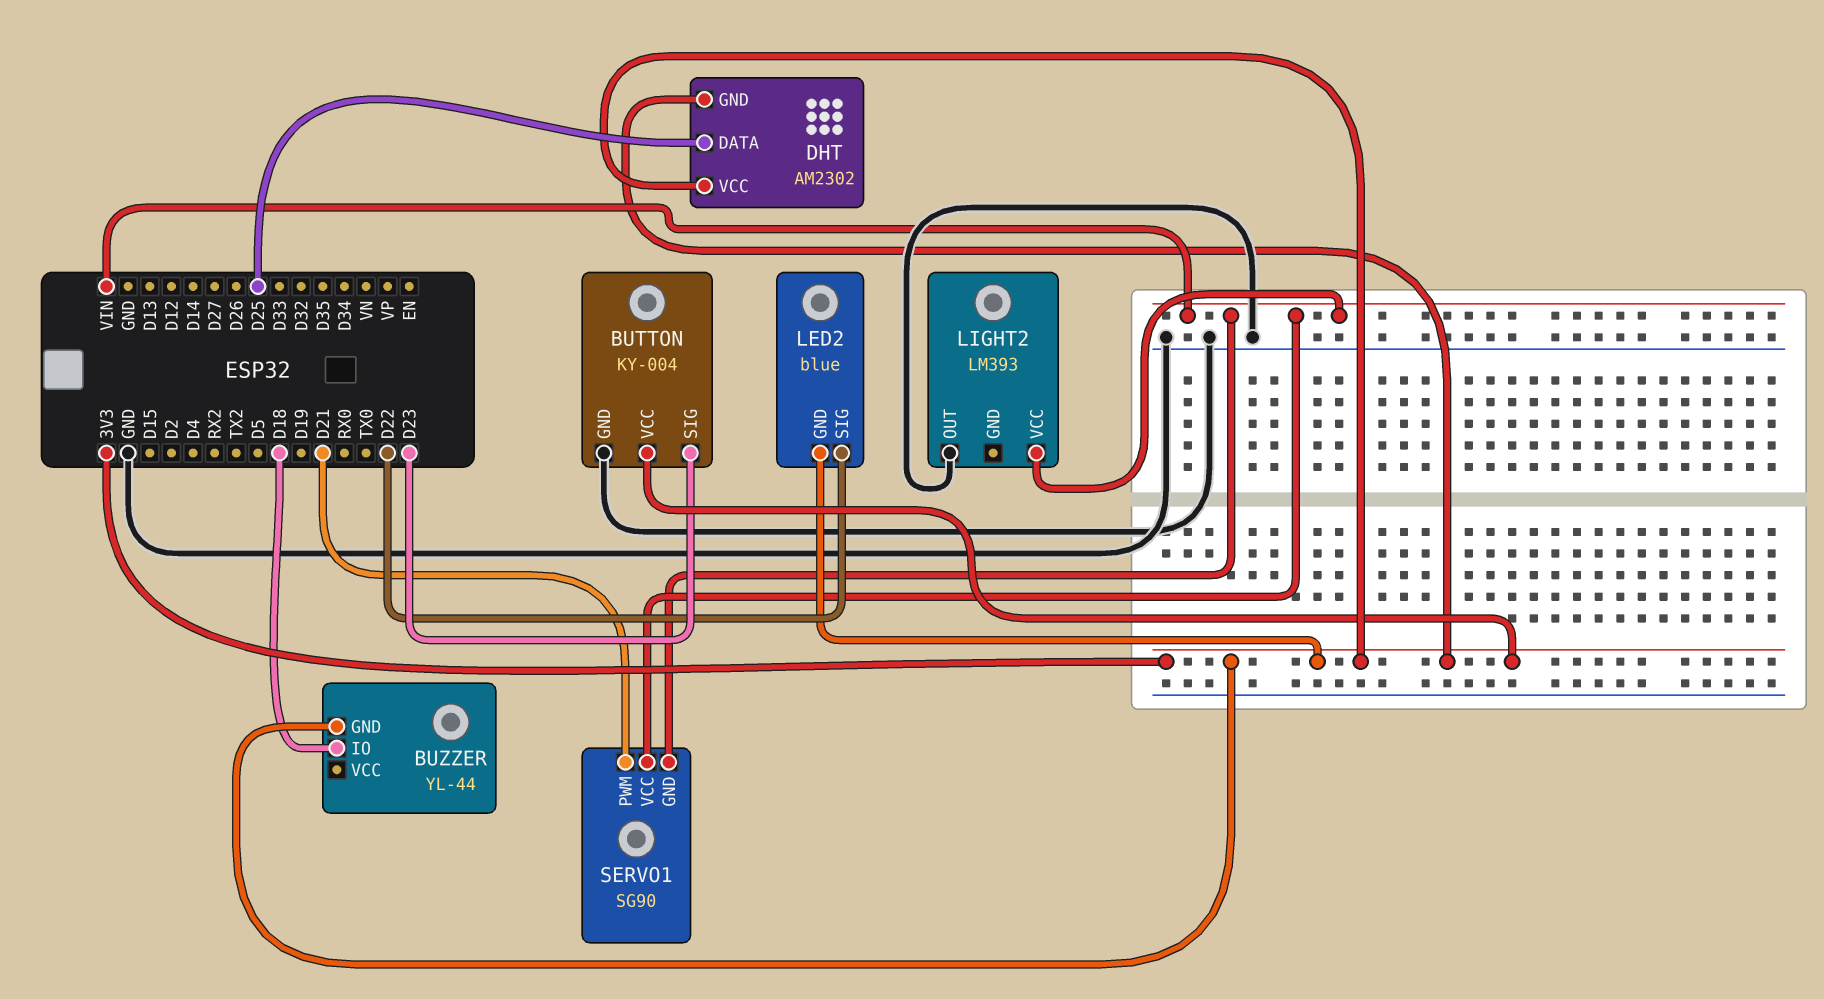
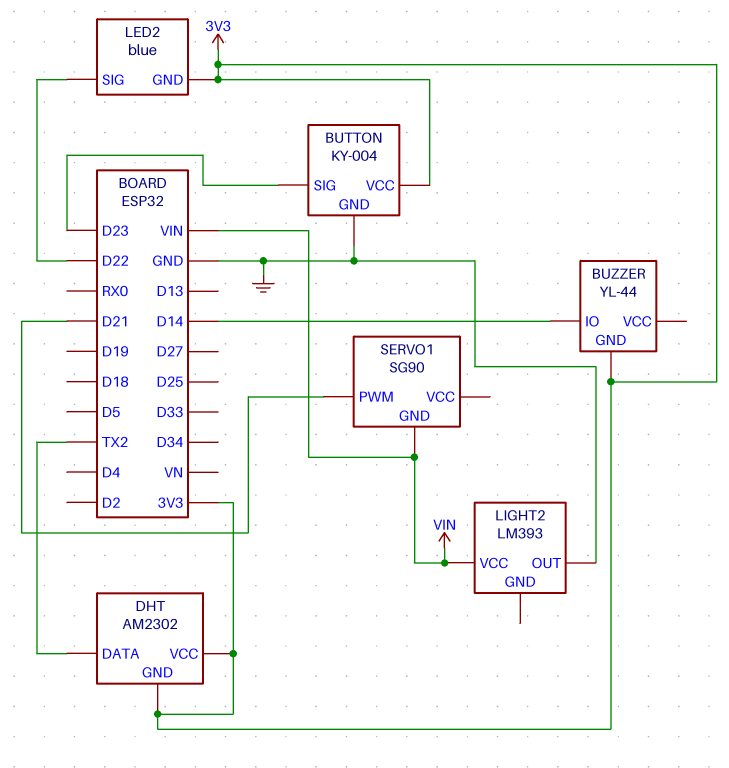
BUZZER pin IO: D18 -> D14
DHT pin DATA: D25 -> TX2
SERVO1 pin VCC: VIN -> none

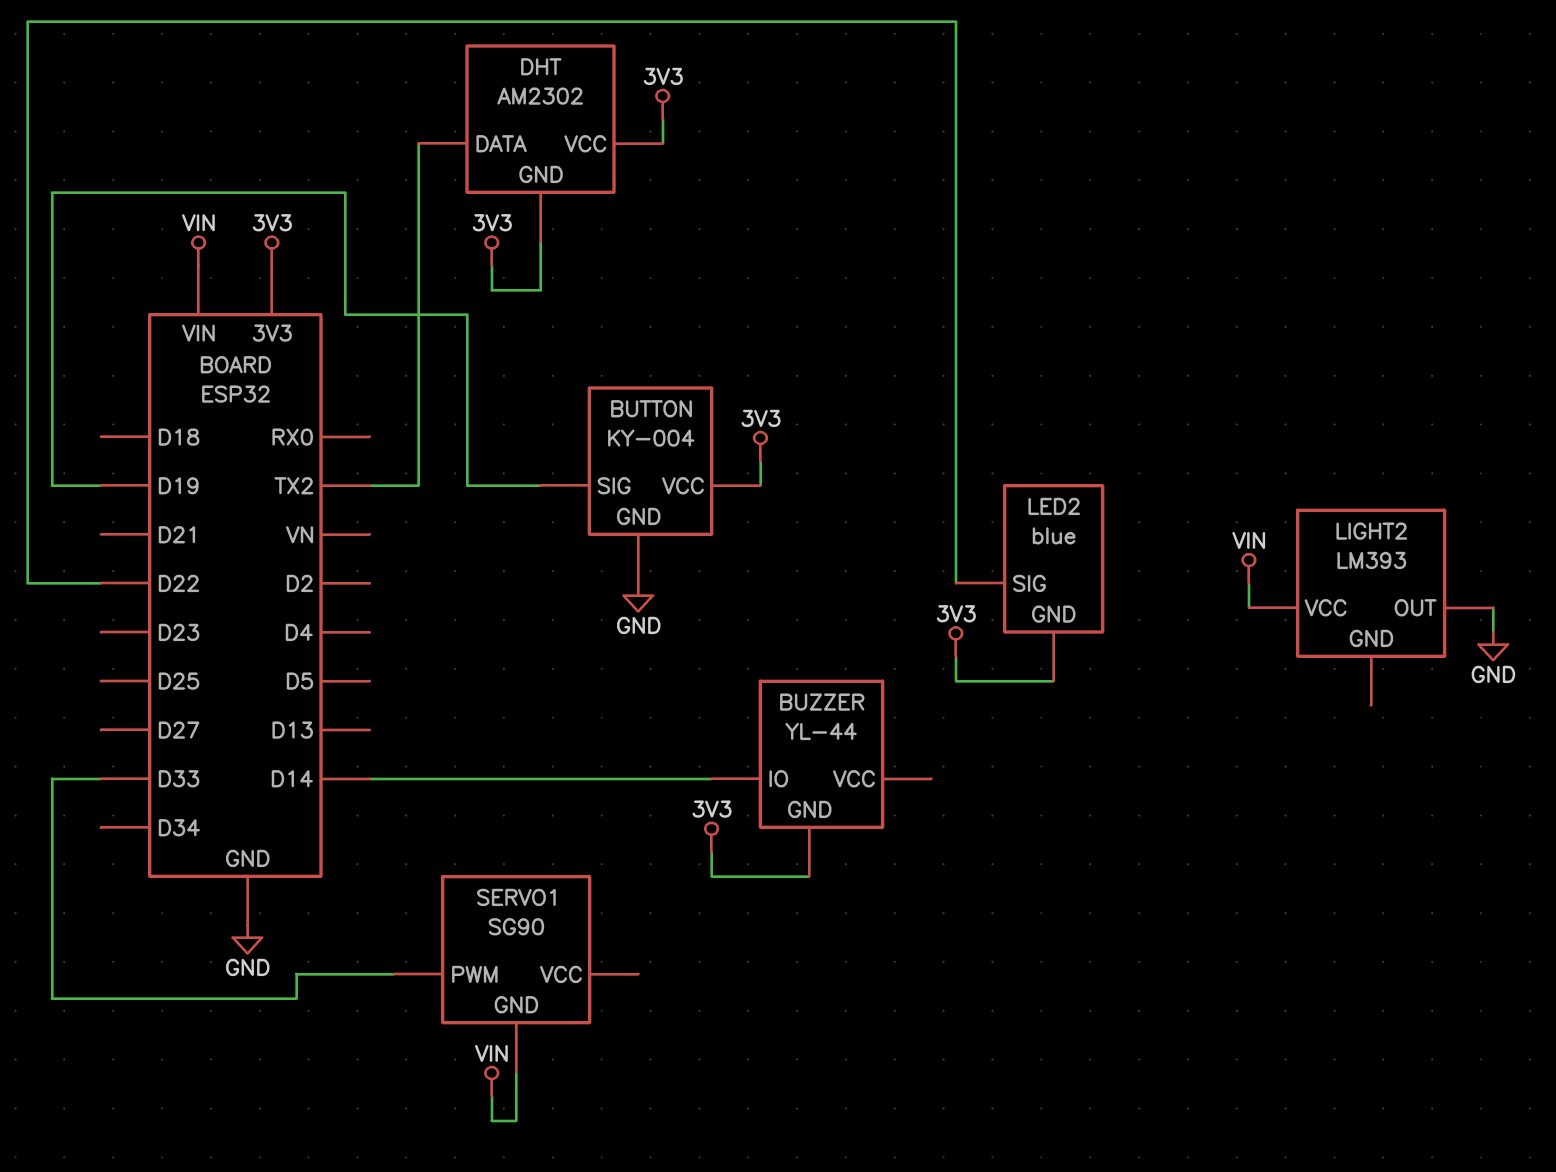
BUTTON pin SIG: D23 -> D19
SERVO1 pin PWM: D21 -> D33

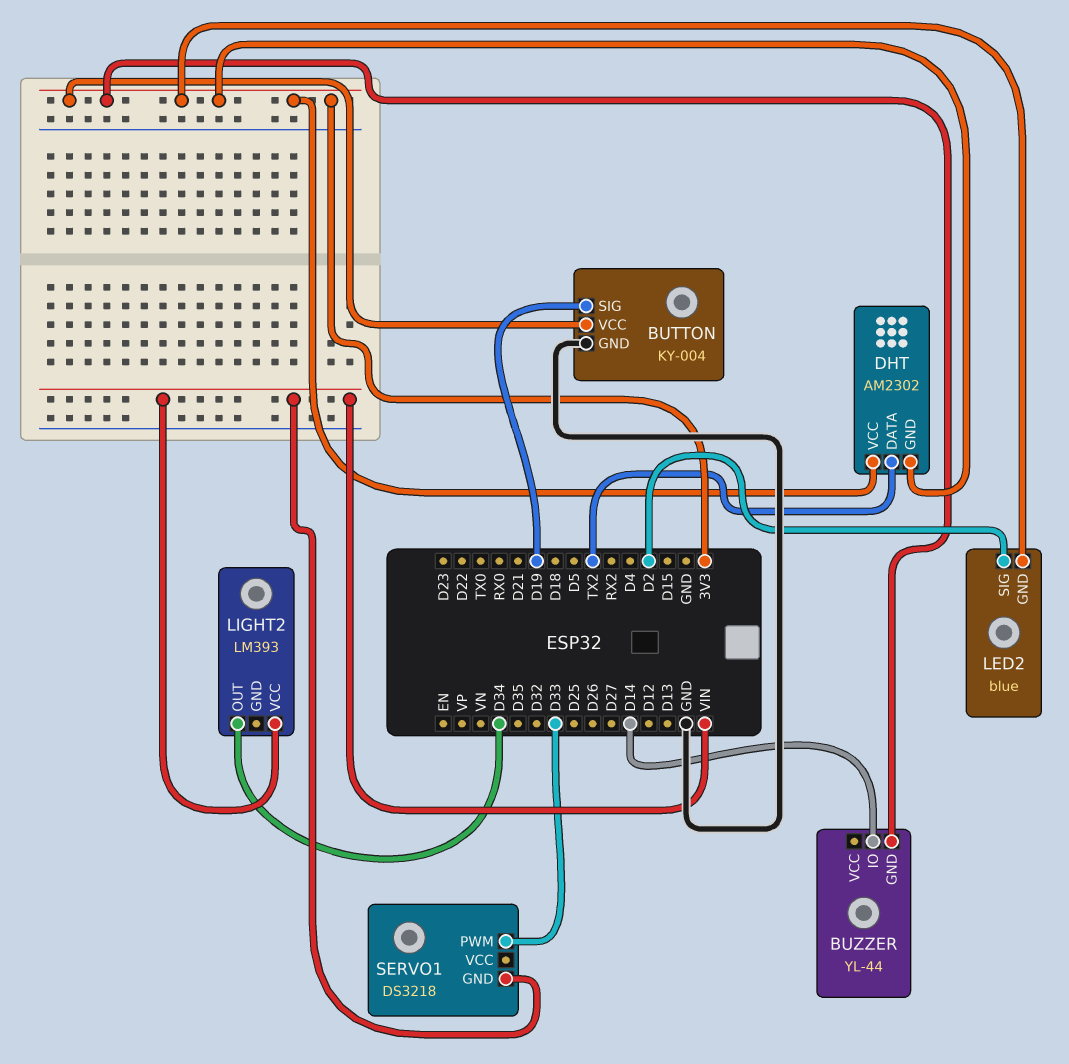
LED2 pin SIG: D22 -> D2
LIGHT2 pin OUT: GND -> D34
SERVO1: SG90 -> DS3218

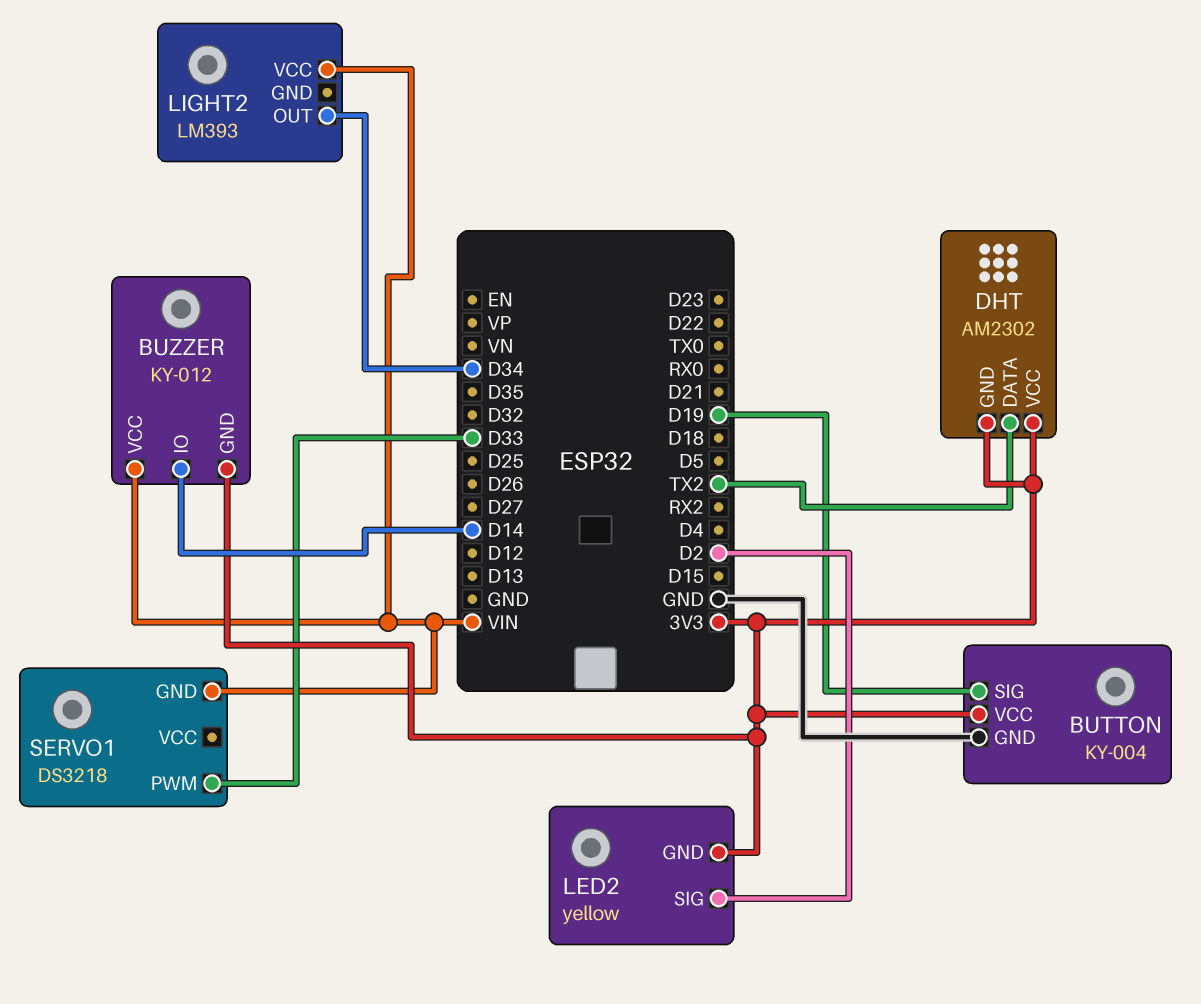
BUZZER: YL-44 -> KY-012
BUZZER pin VCC: none -> VIN
LED2: blue -> yellow

